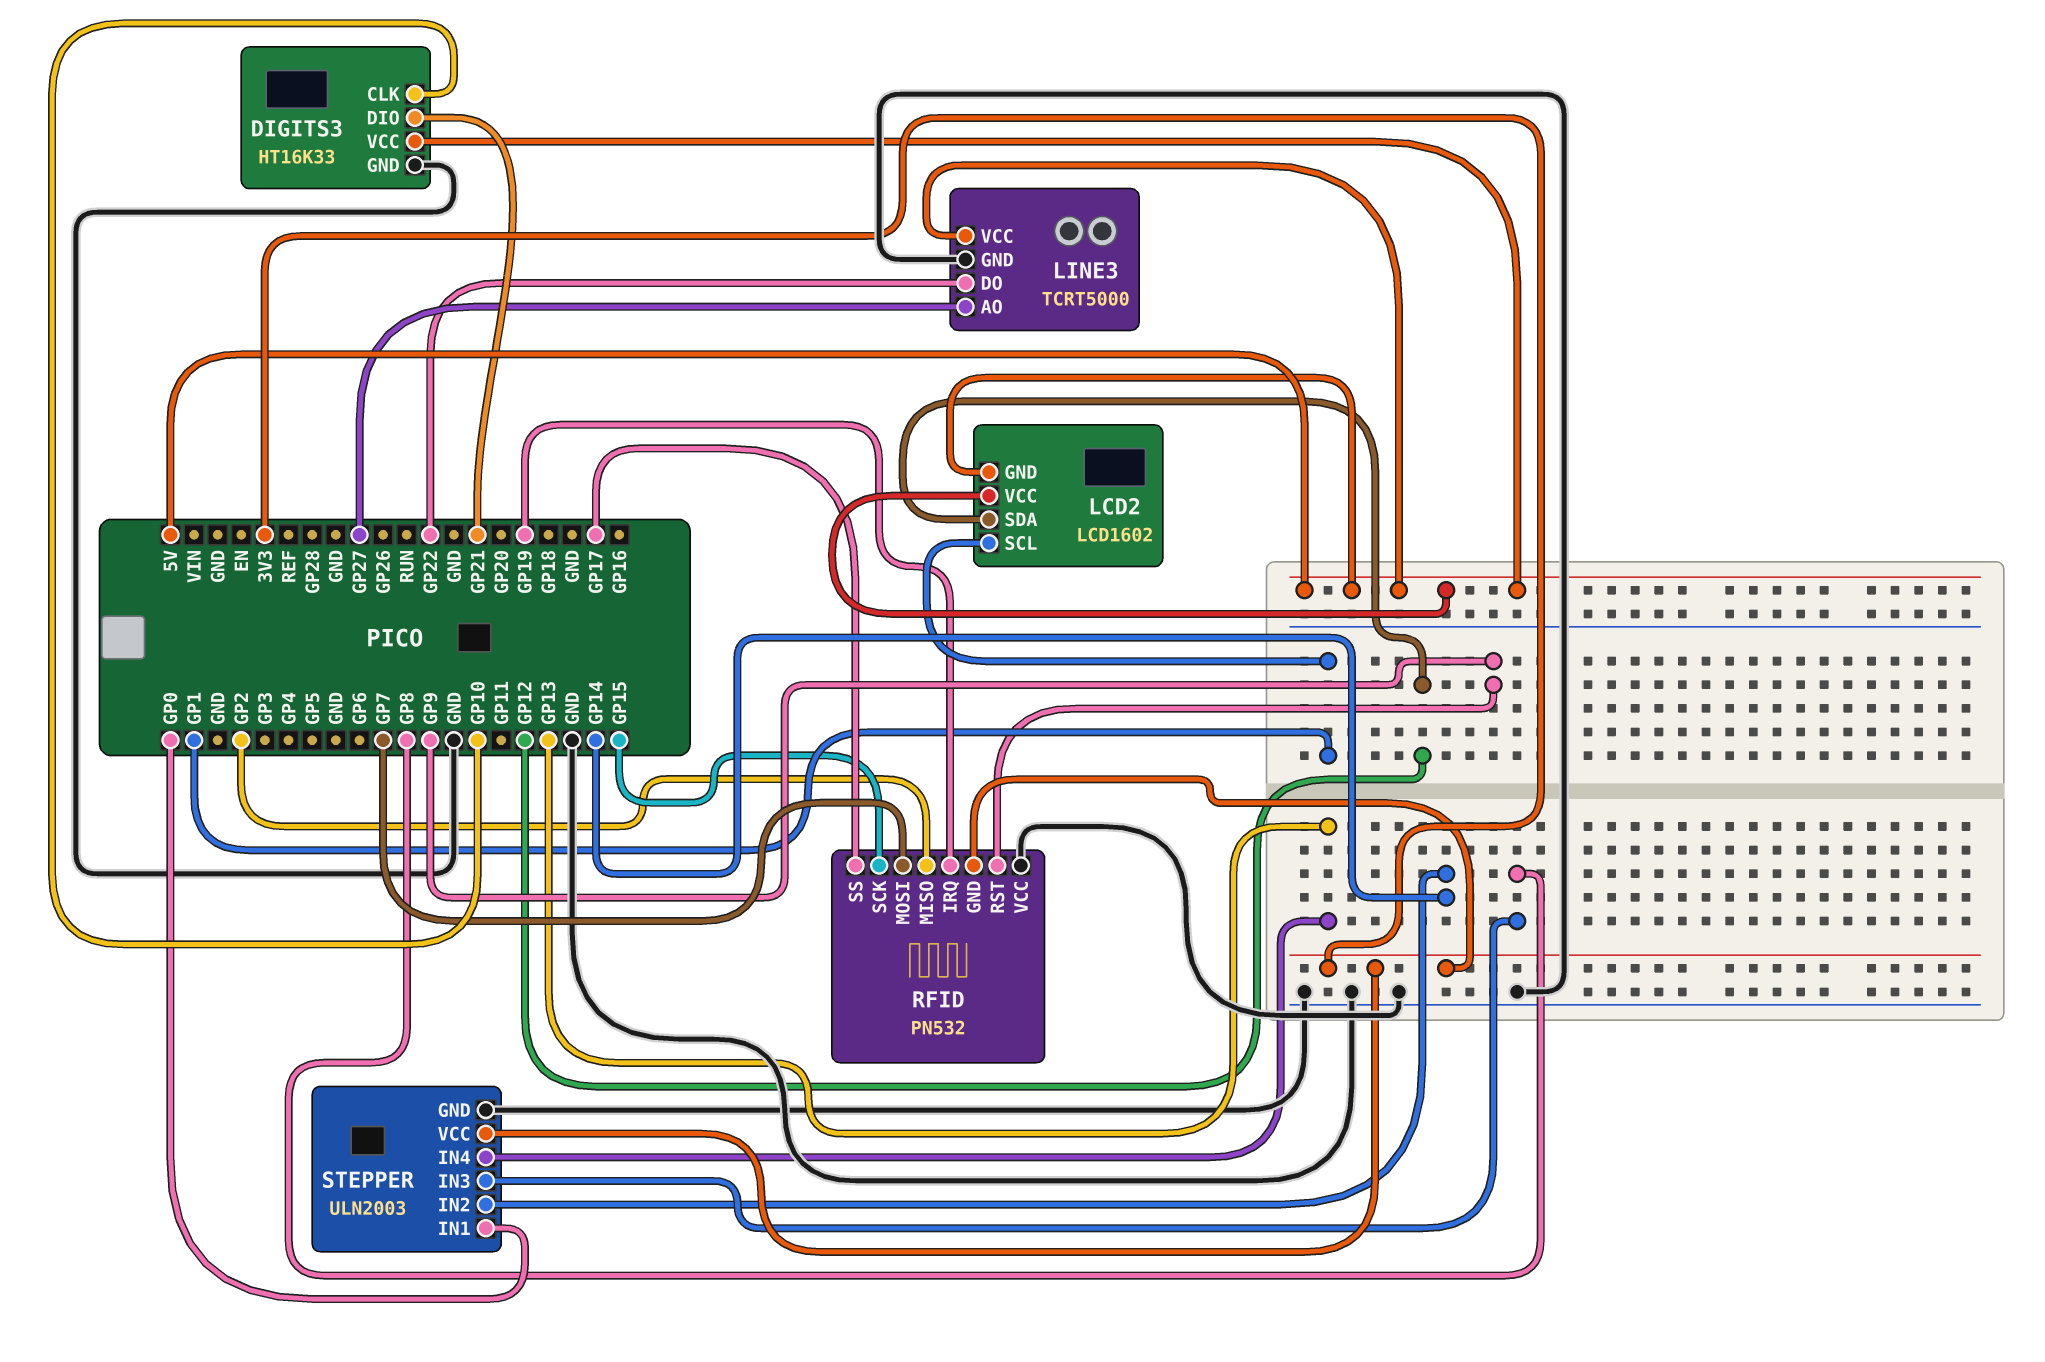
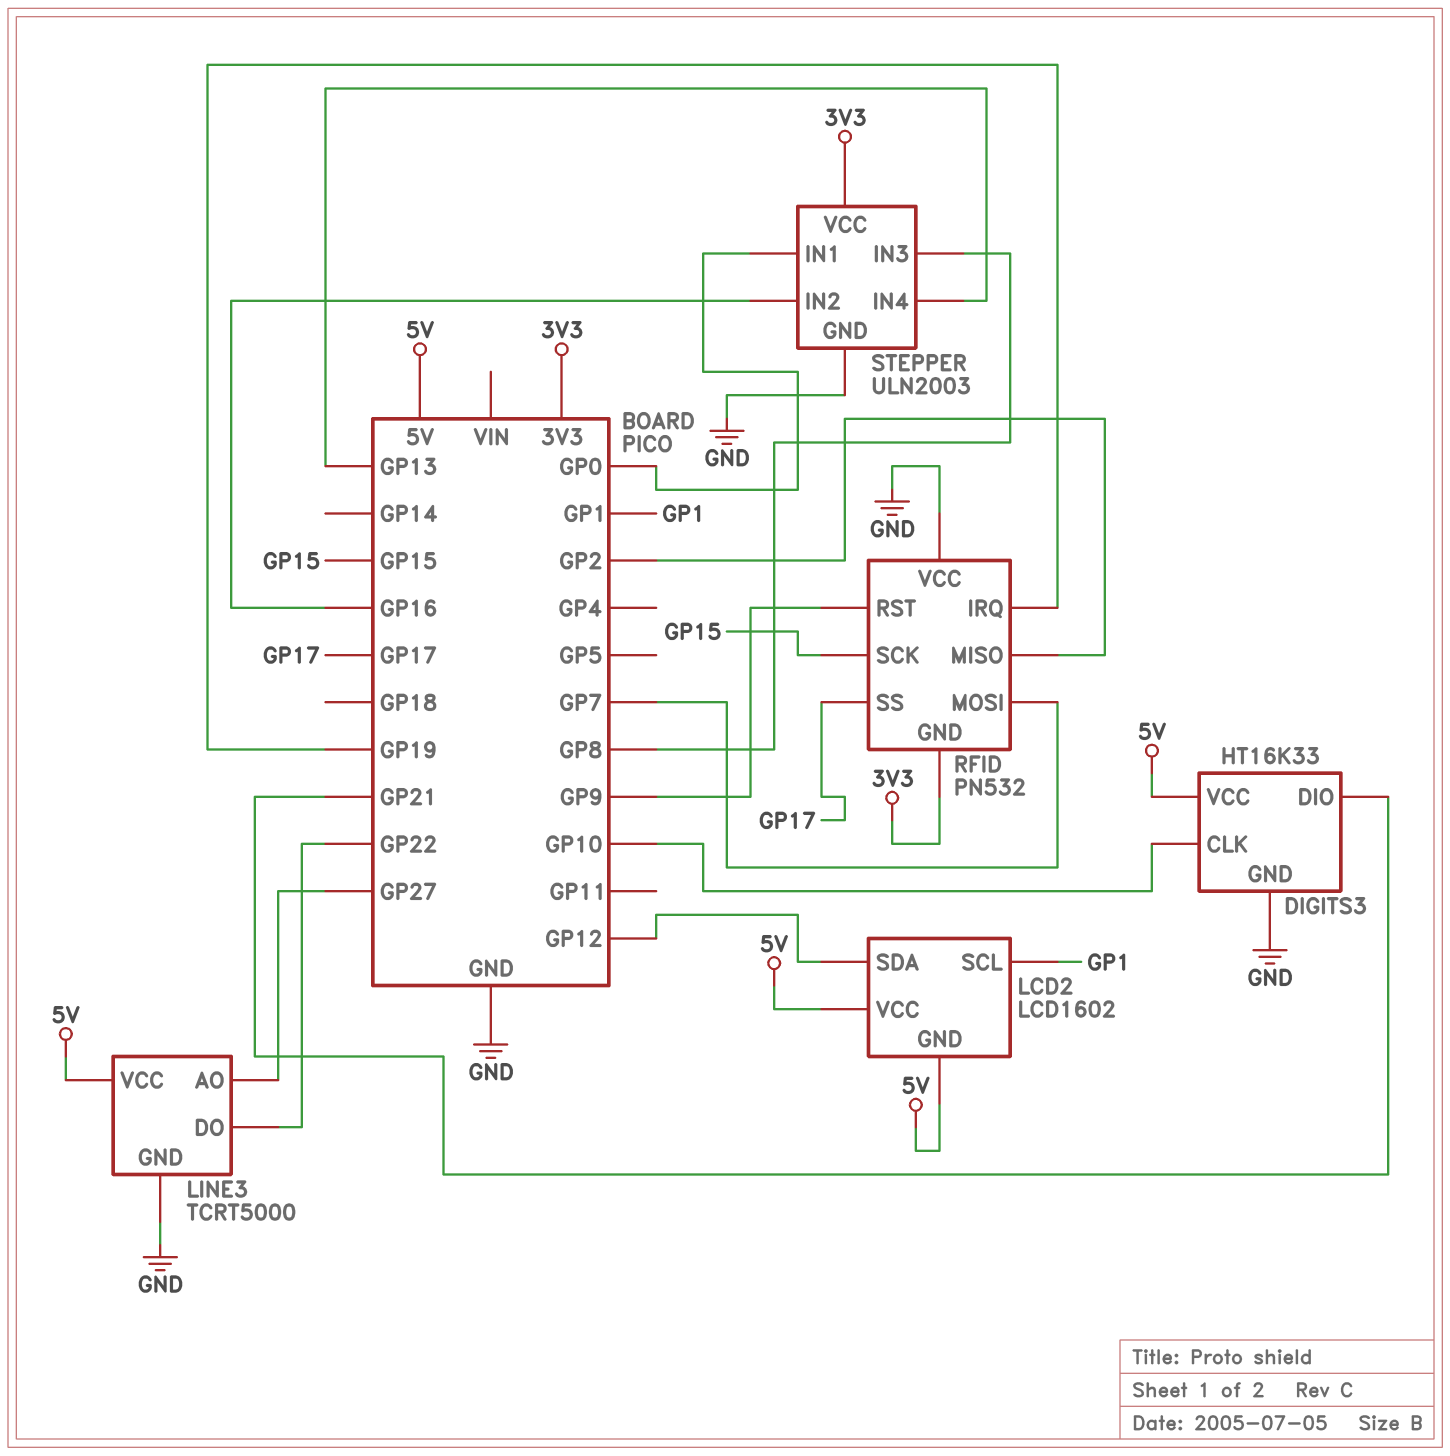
STEPPER pin IN2: GP14 -> GP16

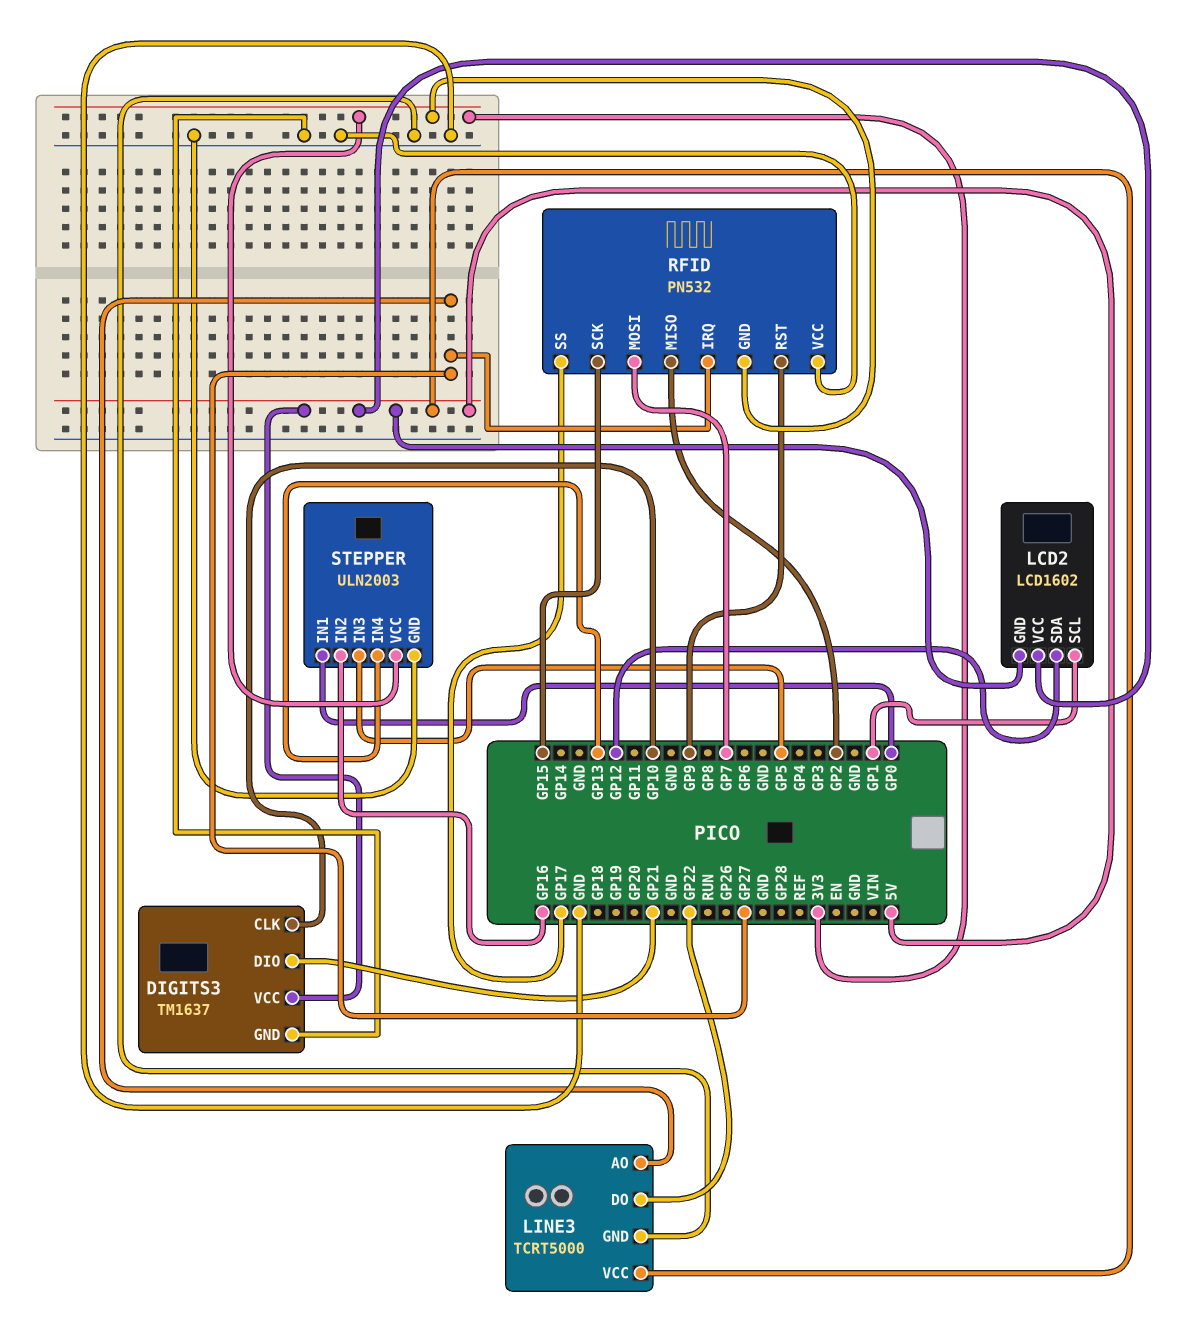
DIGITS3: HT16K33 -> TM1637
RFID pin IRQ: GP19 -> GP27
STEPPER pin IN3: GP8 -> GP5

